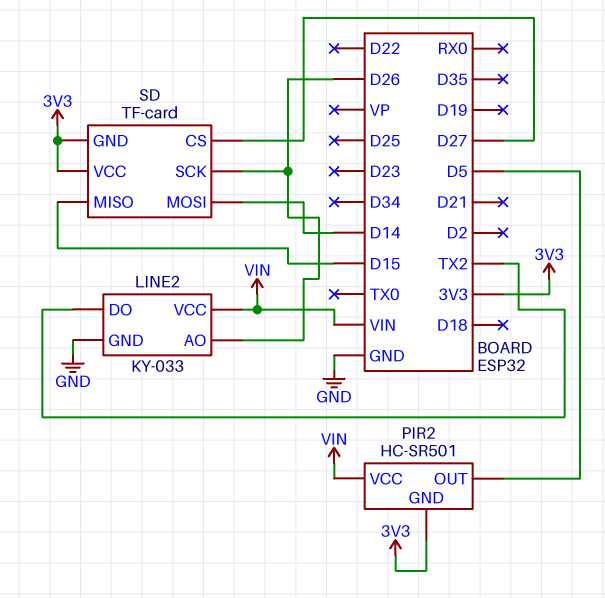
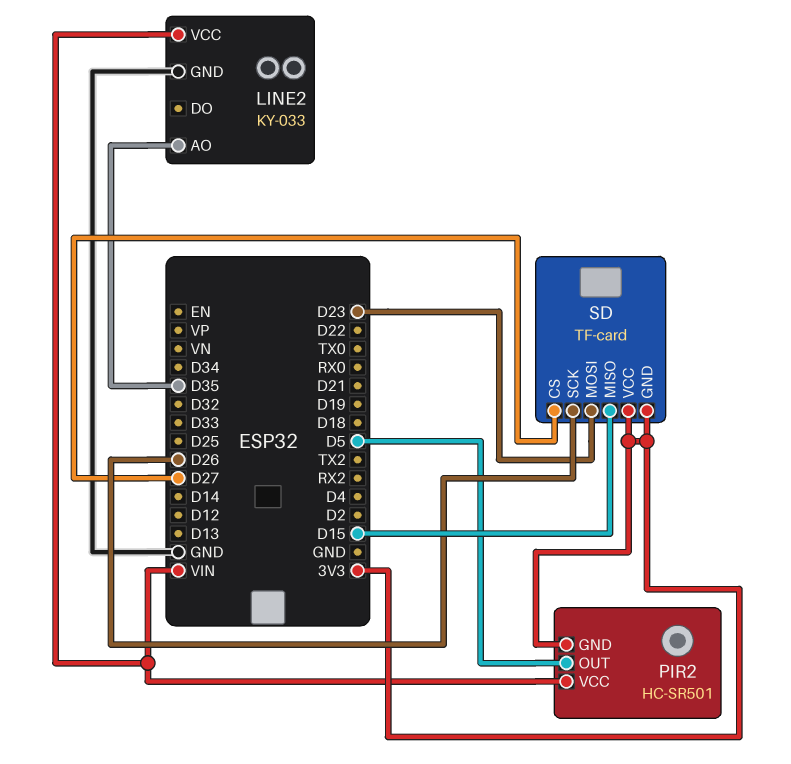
LINE2 pin AO: D26 -> D35
LINE2 pin DO: TX2 -> none
SD pin MOSI: D14 -> D23

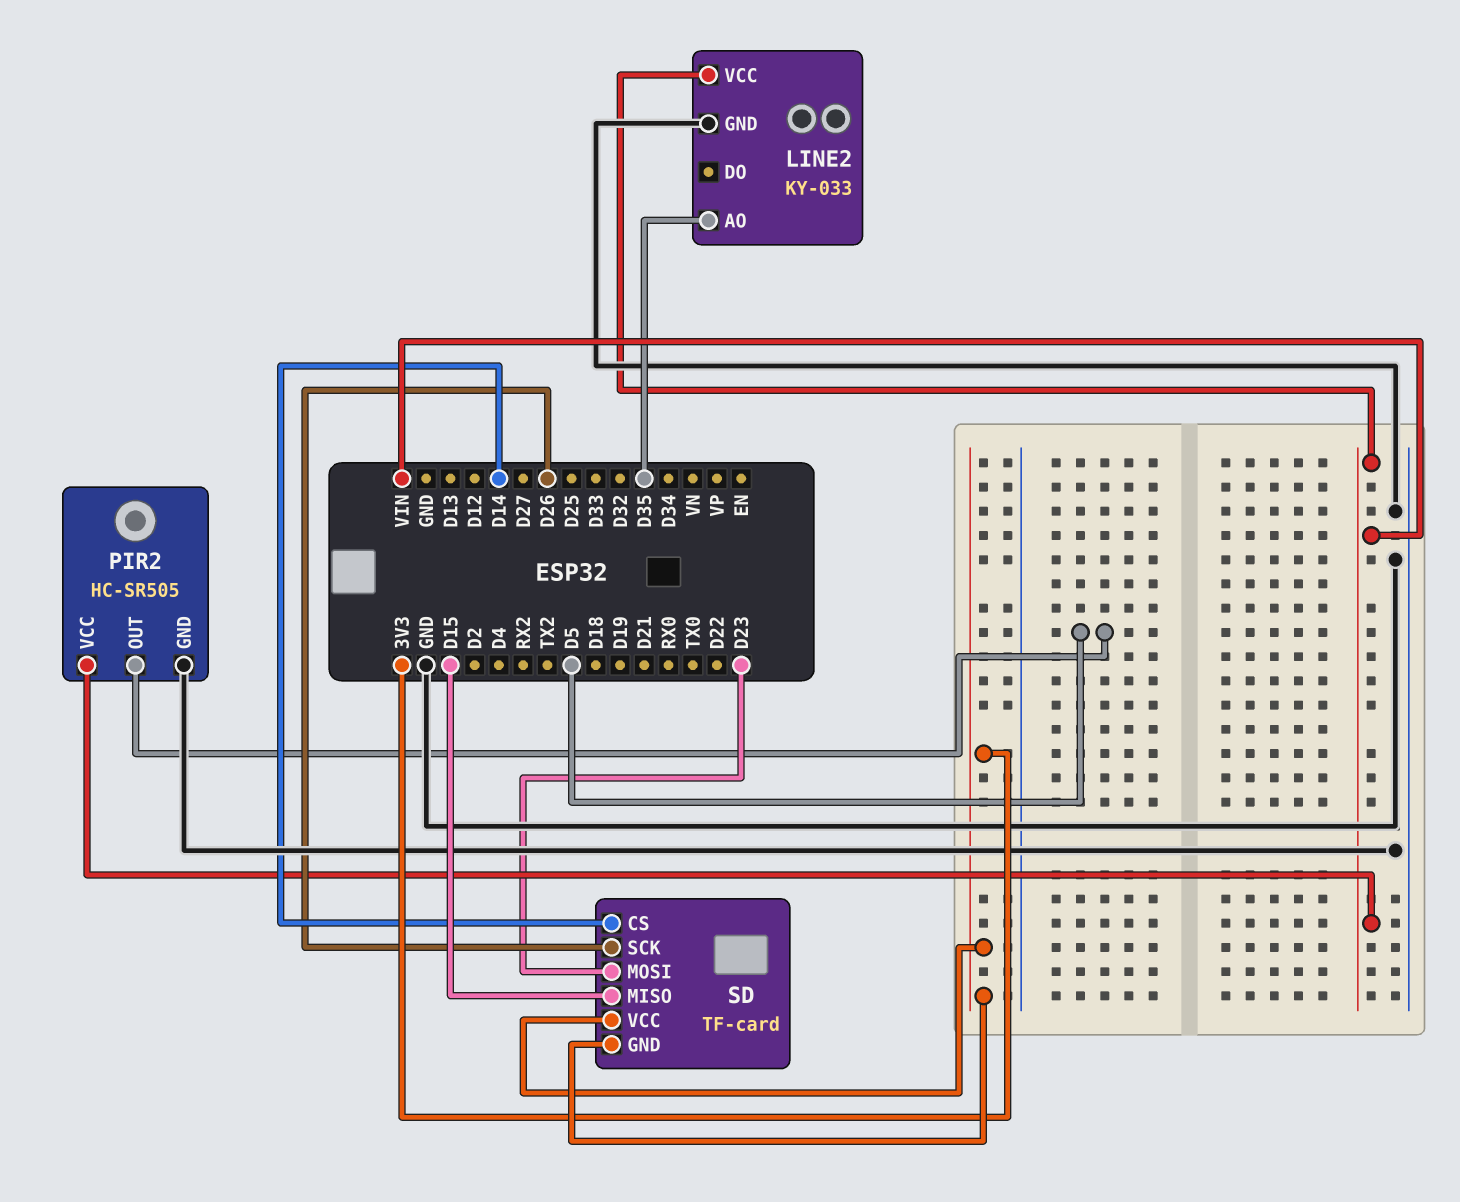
PIR2: HC-SR501 -> HC-SR505
PIR2 pin GND: 3V3 -> GND
SD pin CS: D27 -> D14

